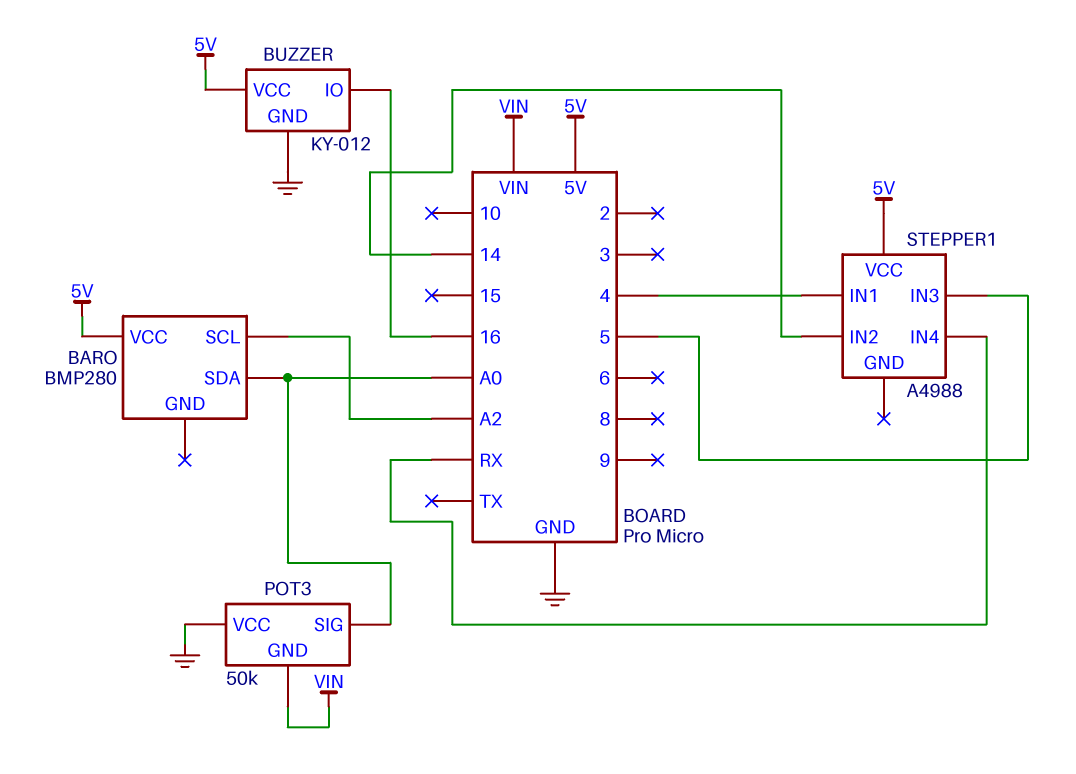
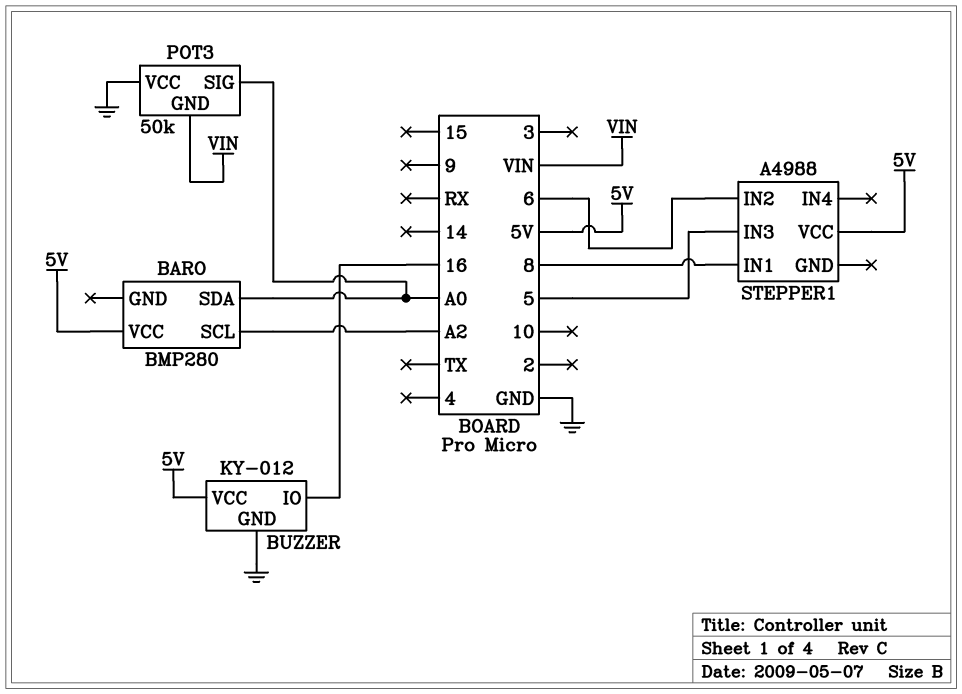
STEPPER1 pin IN1: 4 -> 8
STEPPER1 pin IN2: 14 -> 6
STEPPER1 pin IN4: RX -> none

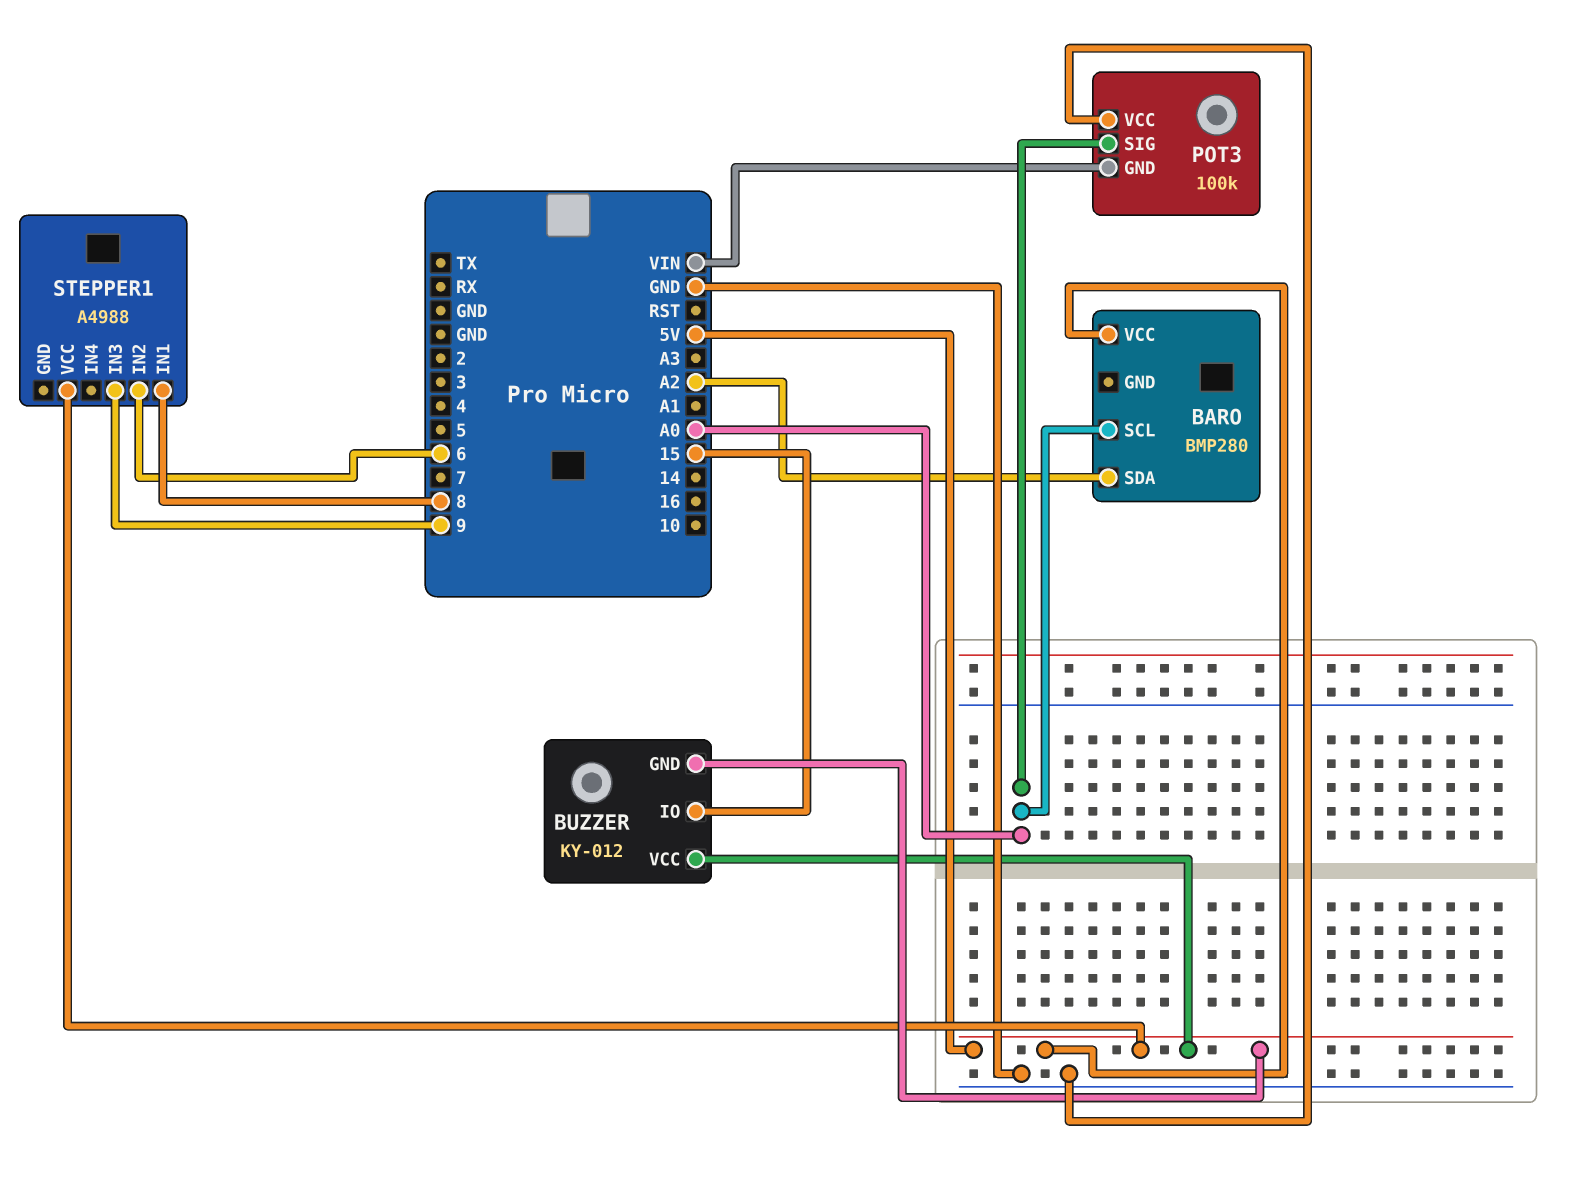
BARO pin SCL: A2 -> A0
BARO pin SDA: A0 -> A2
BUZZER pin GND: GND -> 5V
BUZZER pin IO: 16 -> 15
POT3: 50k -> 100k
STEPPER1 pin IN3: 5 -> 9

